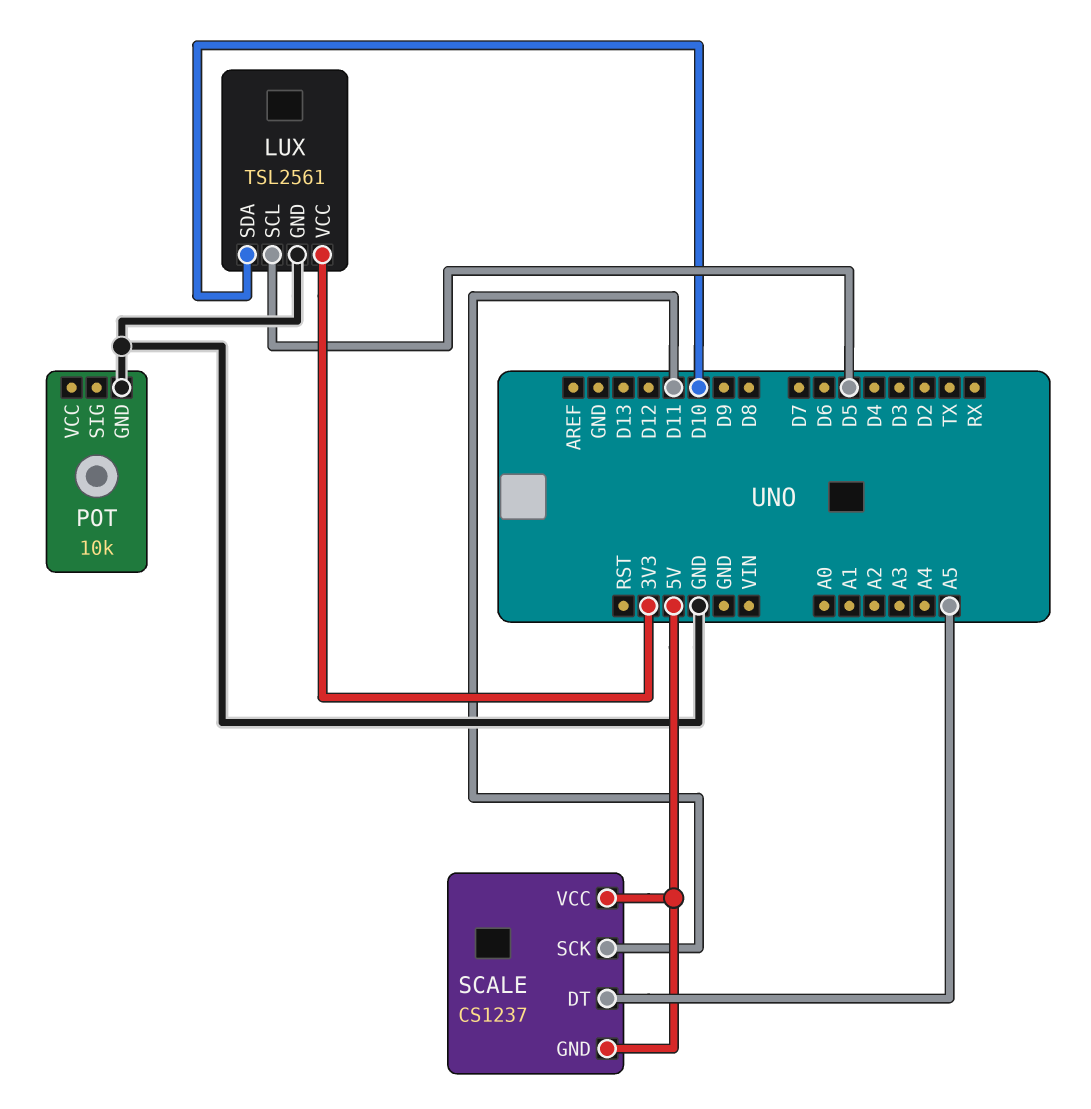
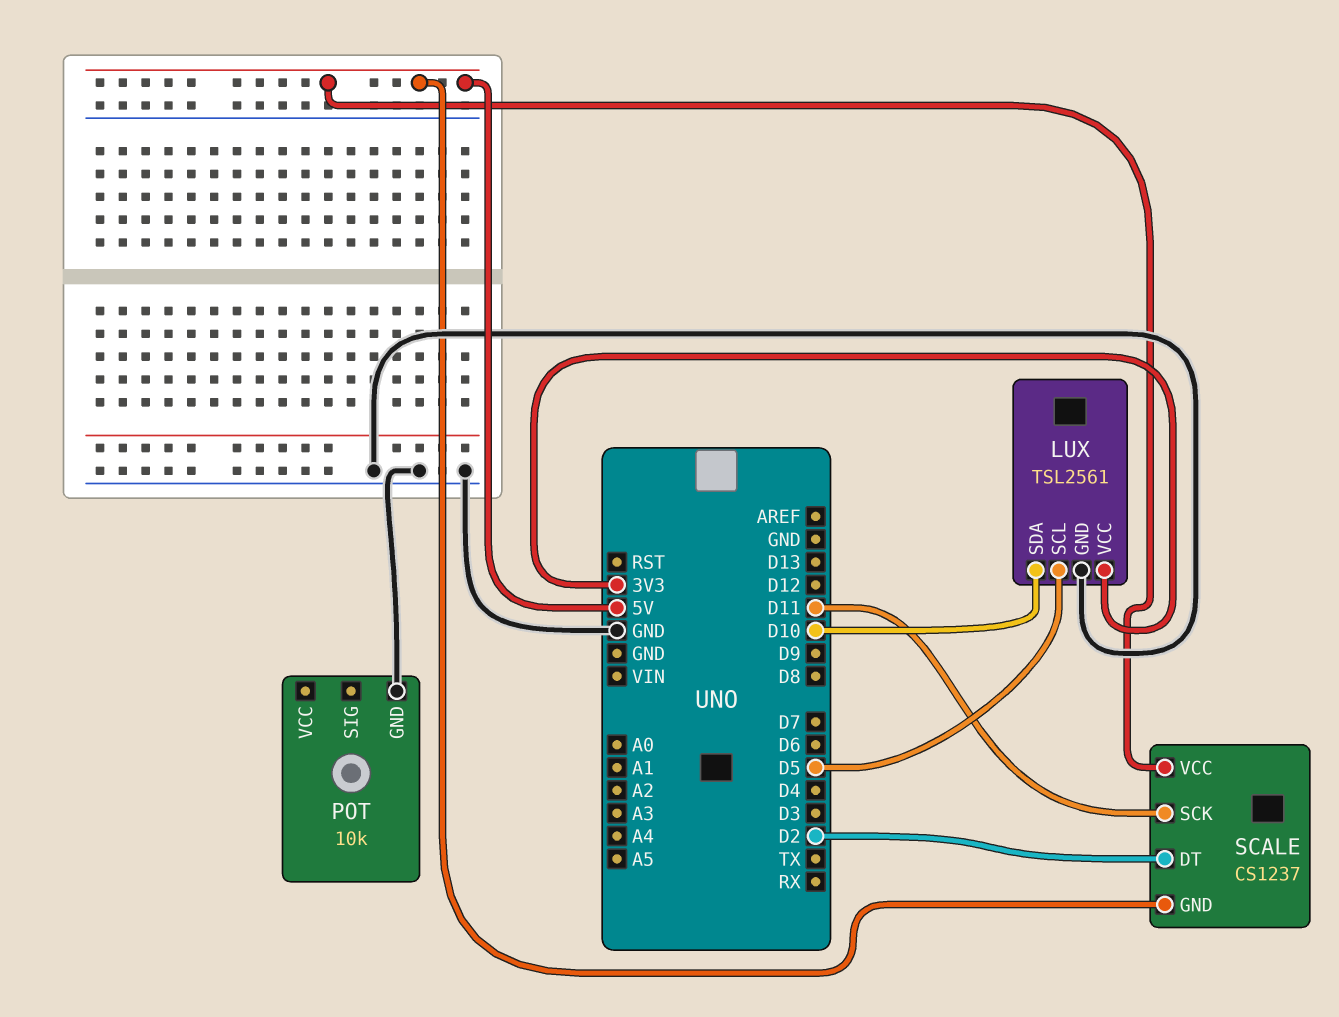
SCALE pin DT: A5 -> D2

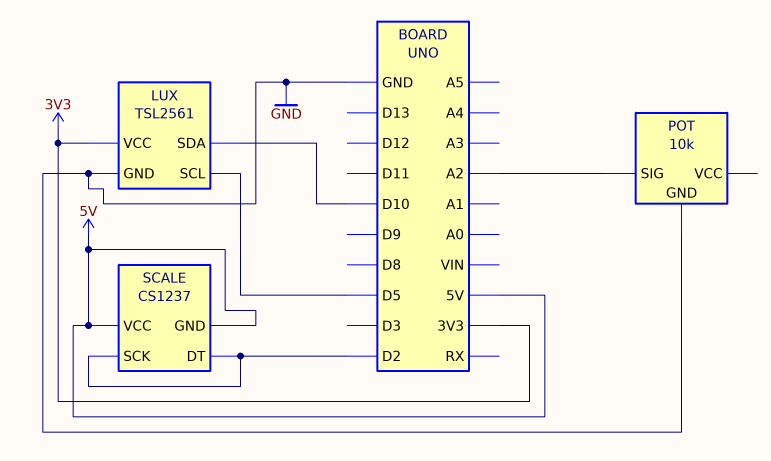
POT pin SIG: none -> A2
SCALE pin SCK: D11 -> D2

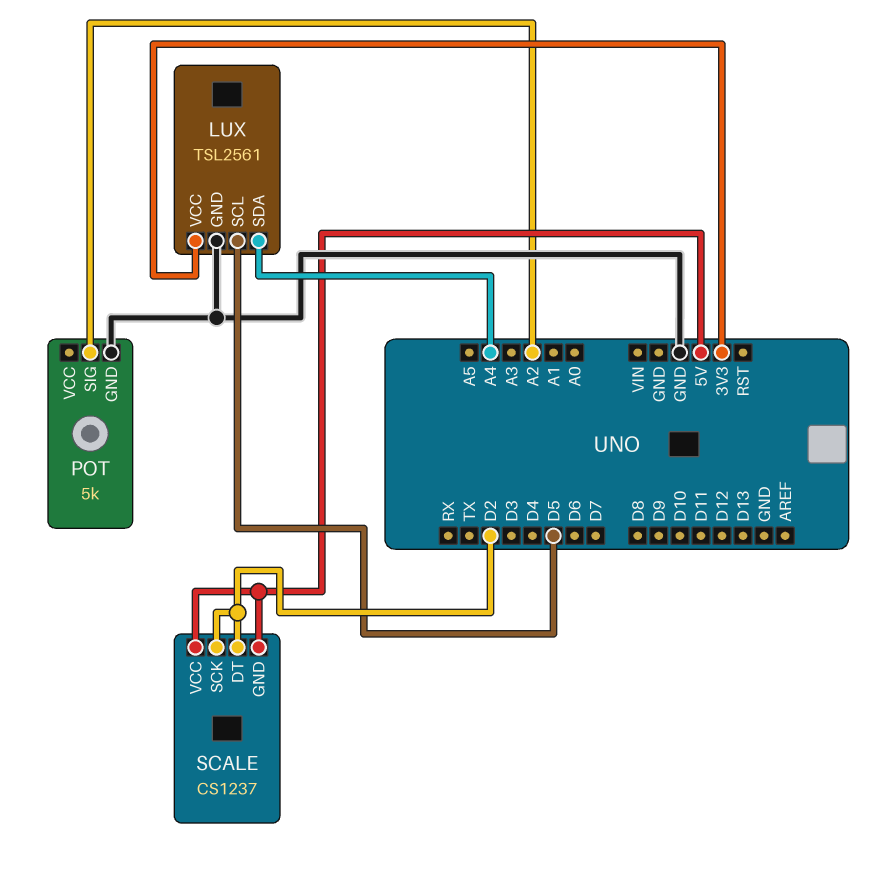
LUX pin SDA: D10 -> A4
POT: 10k -> 5k

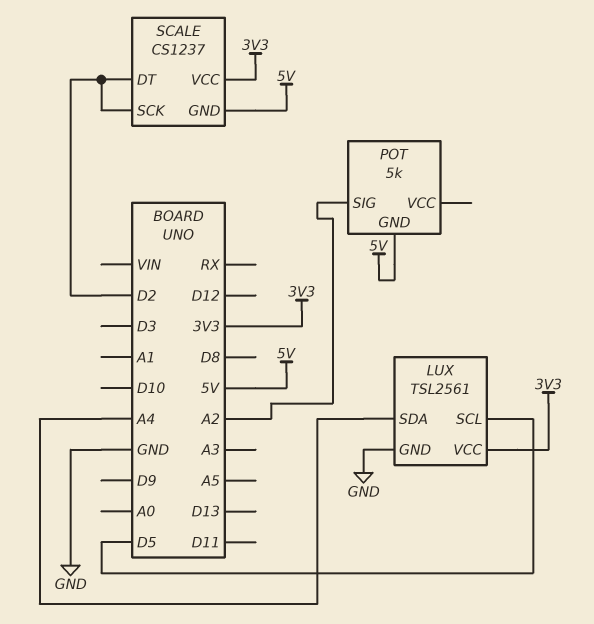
POT pin GND: GND -> 5V
SCALE pin VCC: 5V -> 3V3

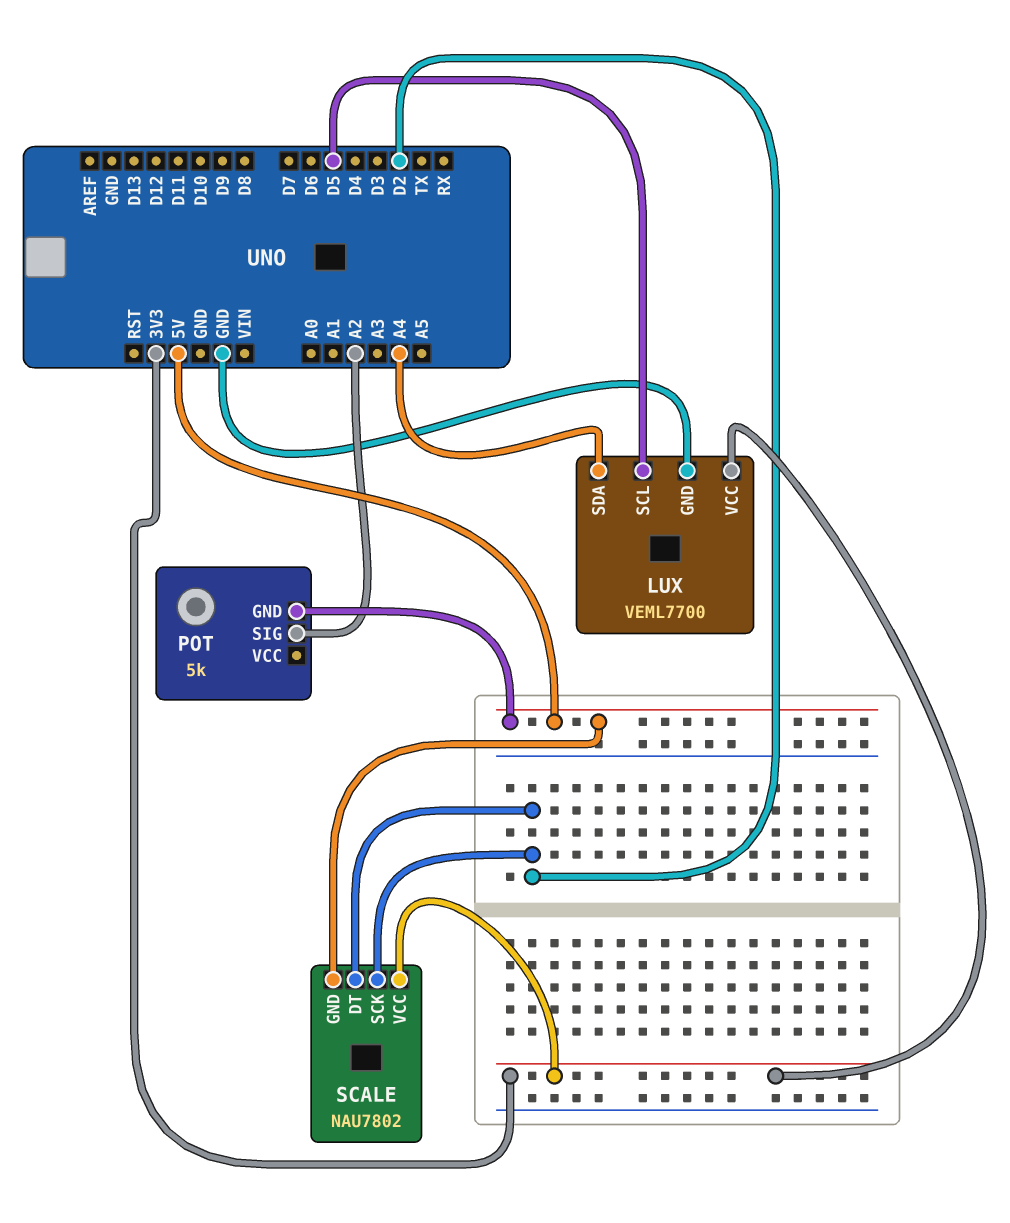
LUX: TSL2561 -> VEML7700
SCALE: CS1237 -> NAU7802

